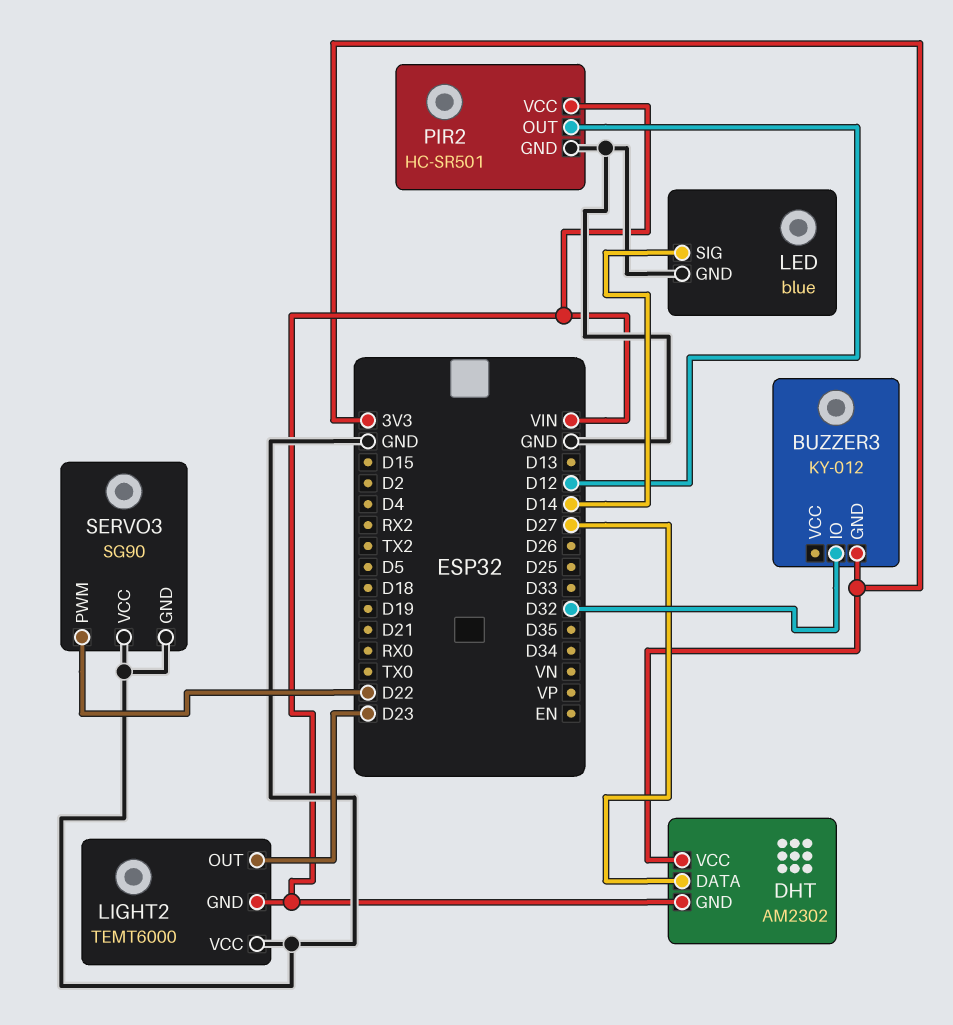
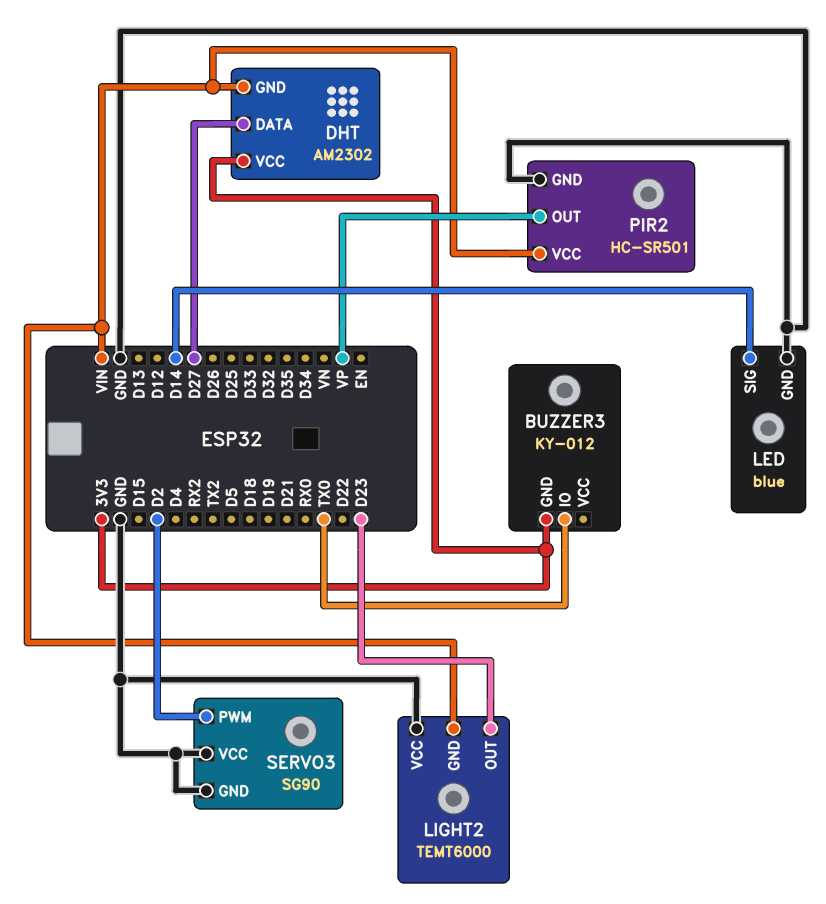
BUZZER3 pin IO: D32 -> TX0
PIR2 pin OUT: D12 -> VP
SERVO3 pin PWM: D22 -> D2

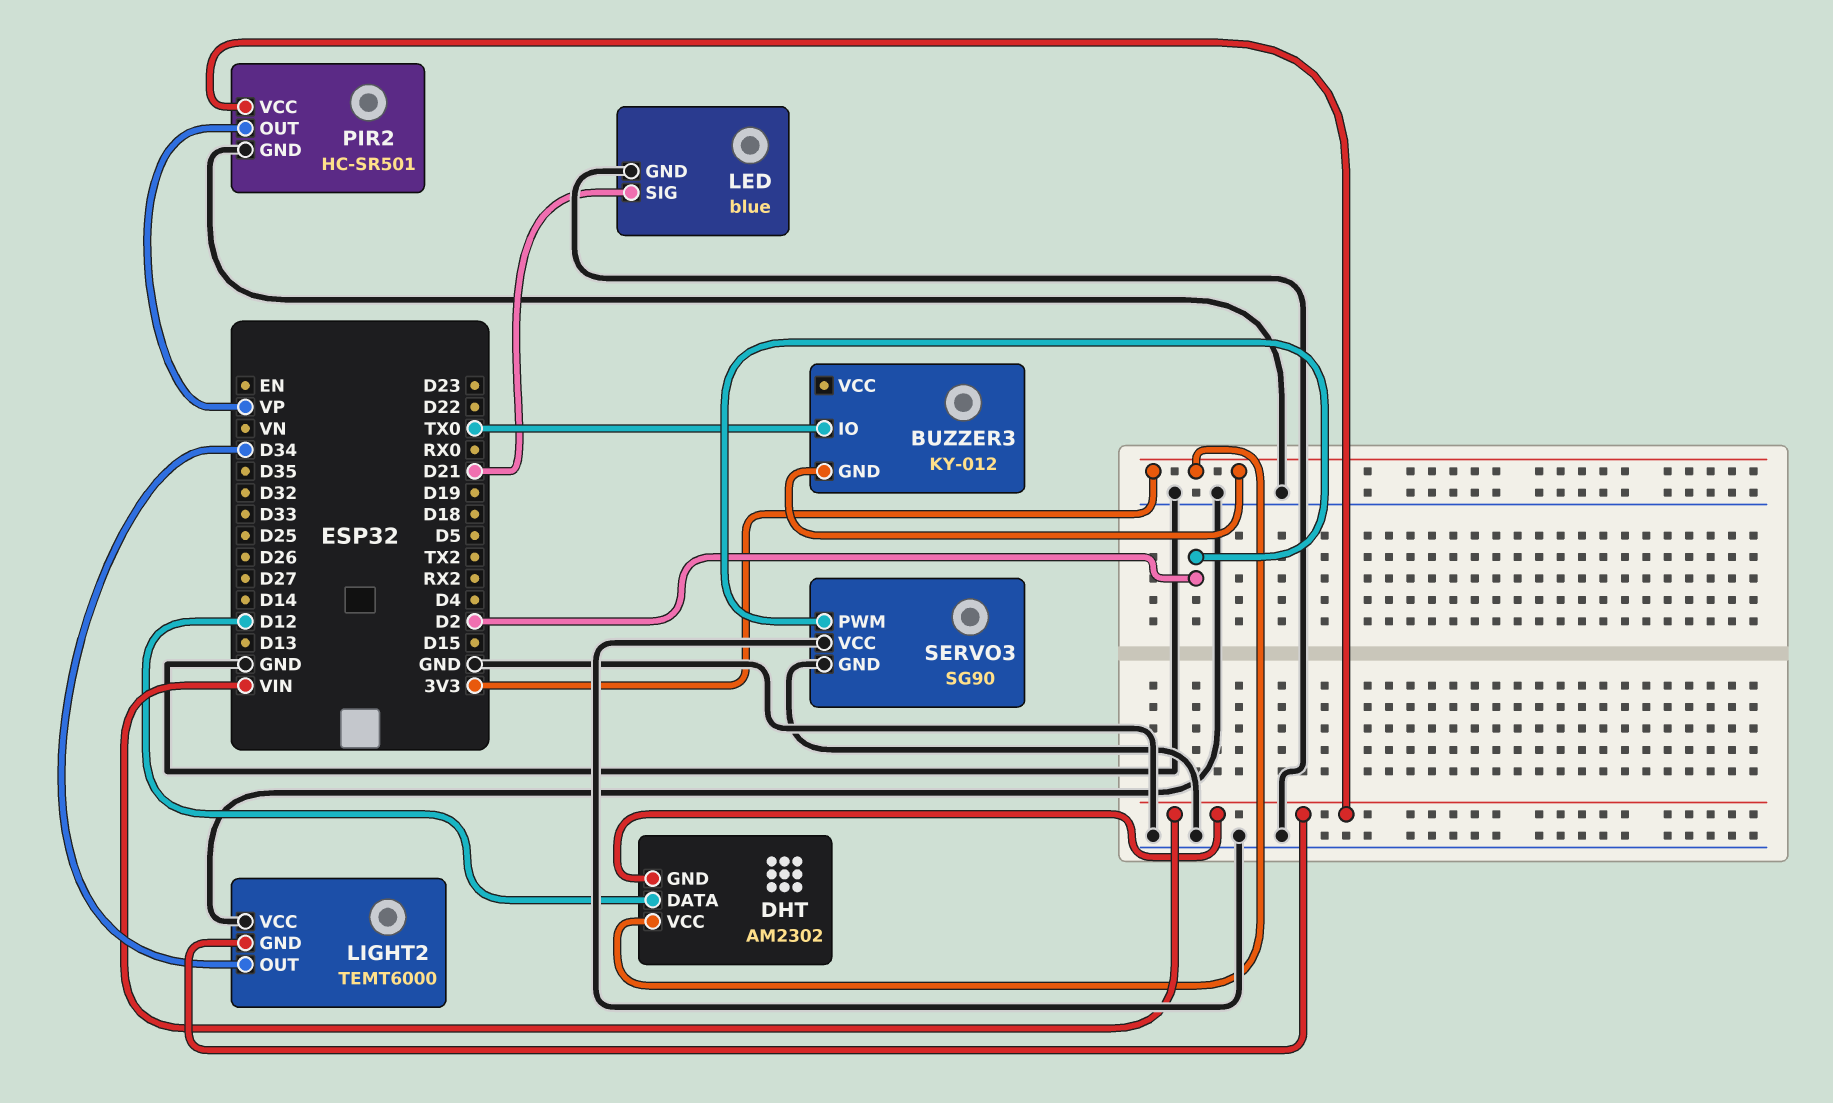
DHT pin DATA: D27 -> D12
LED pin SIG: D14 -> D21
LIGHT2 pin OUT: D23 -> D34

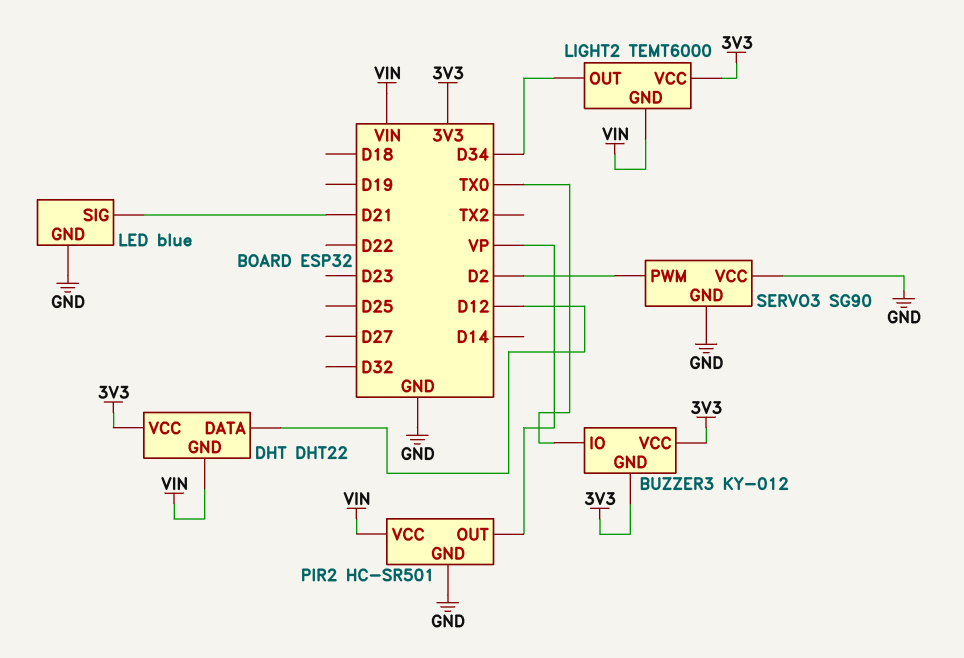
BUZZER3 pin VCC: none -> 3V3
DHT: AM2302 -> DHT22
LIGHT2 pin VCC: GND -> 3V3

